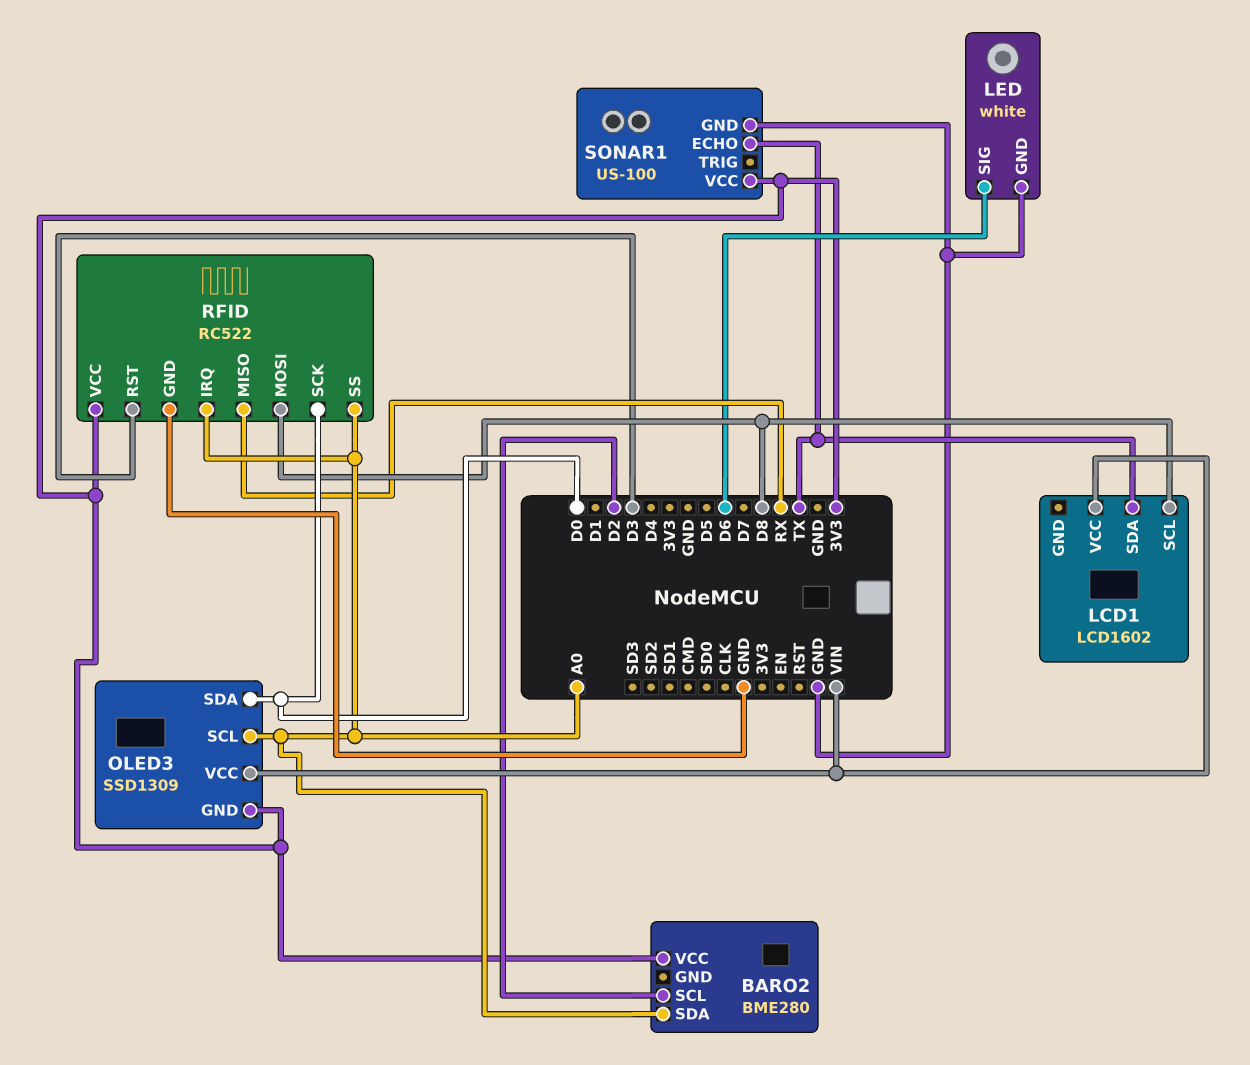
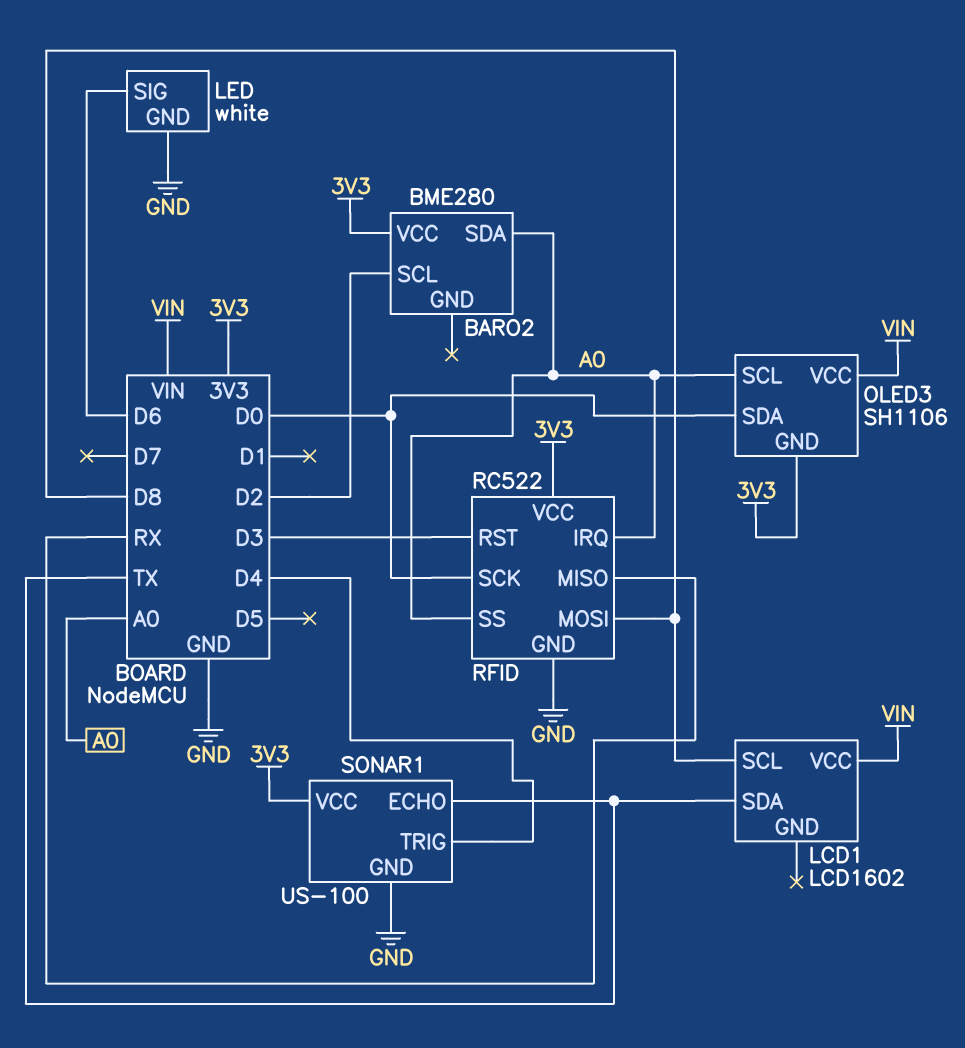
OLED3: SSD1309 -> SH1106
SONAR1 pin TRIG: none -> D4

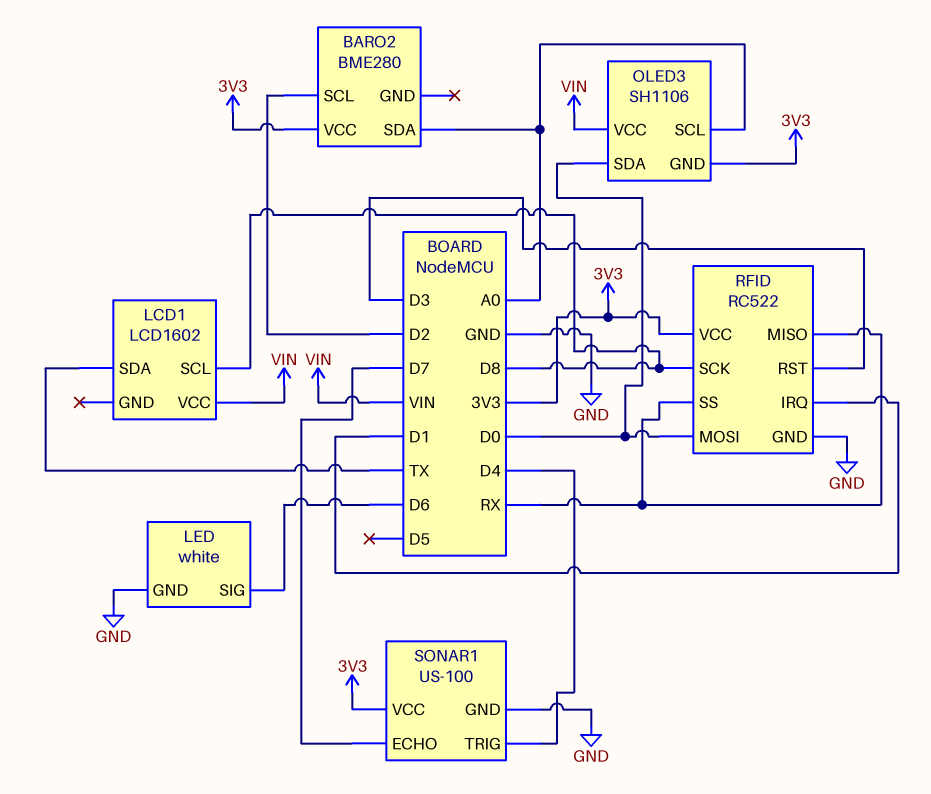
RFID pin IRQ: A0 -> D1
RFID pin MOSI: D8 -> D0
RFID pin SCK: D0 -> D8
RFID pin SS: A0 -> RX
SONAR1 pin ECHO: TX -> D7

